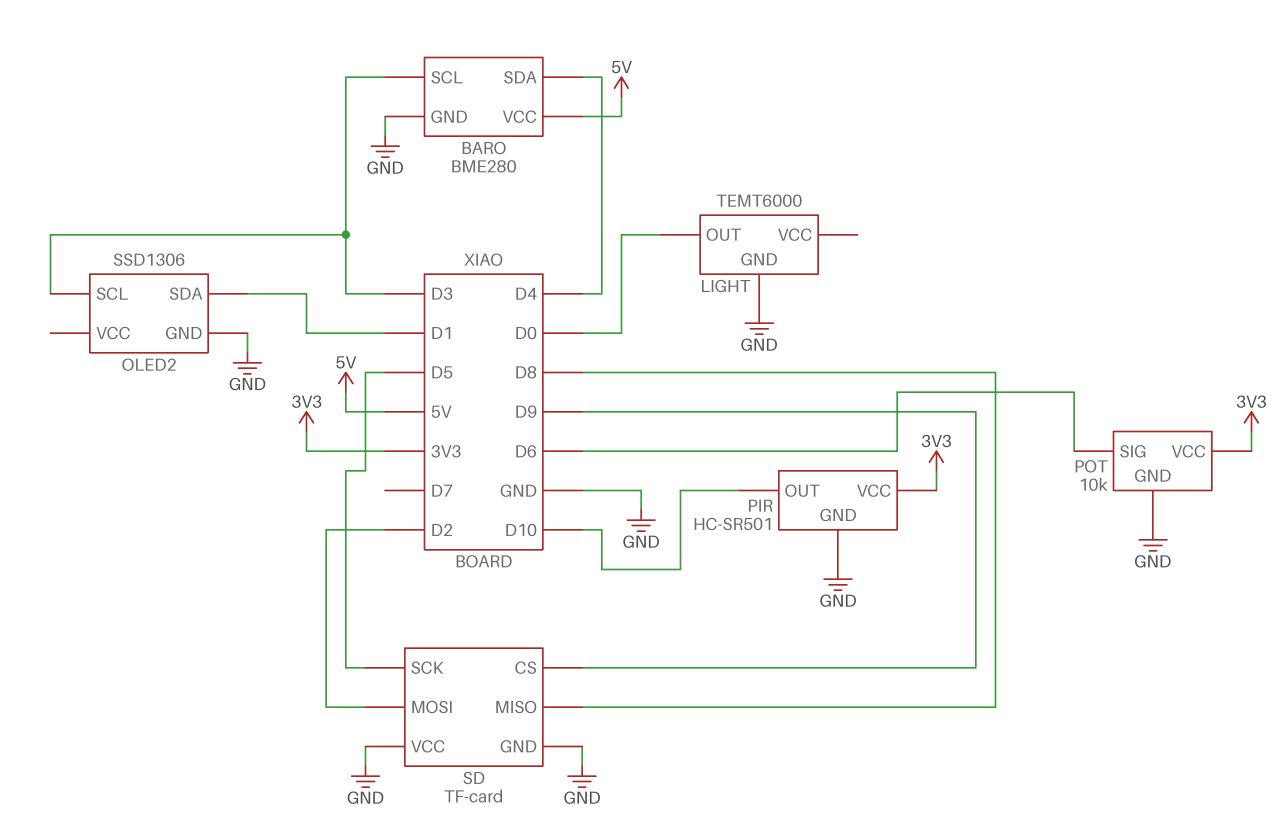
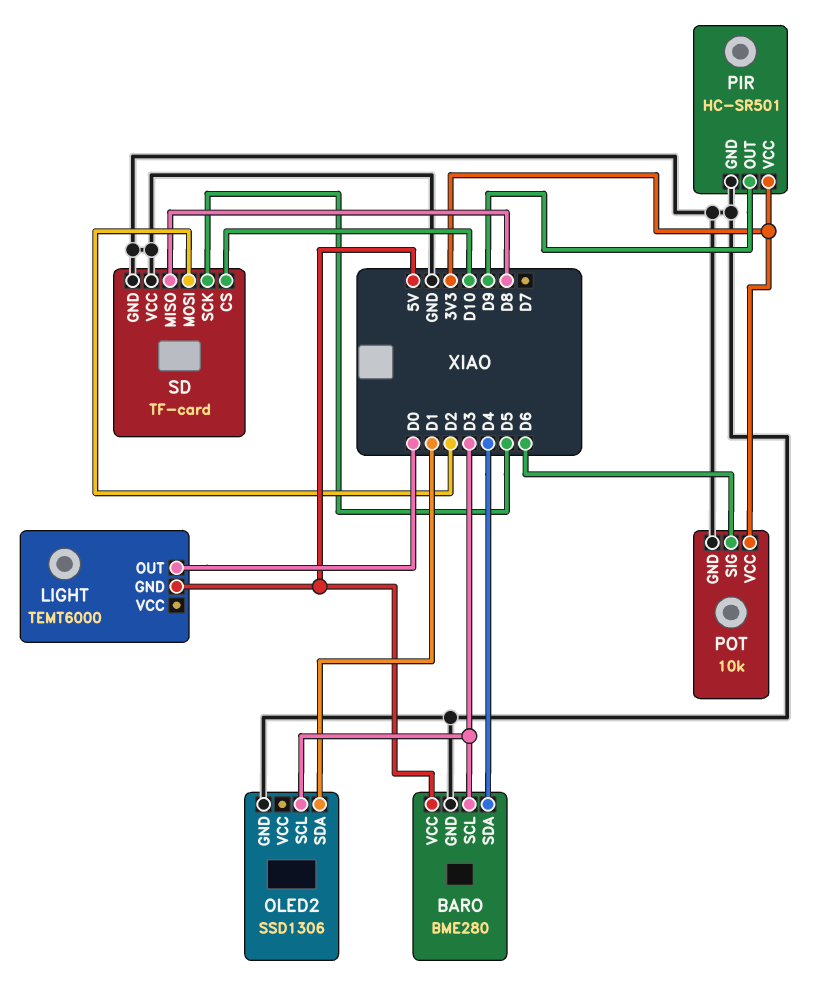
LIGHT pin GND: GND -> 5V
PIR pin OUT: D10 -> D9
SD pin CS: D9 -> D10

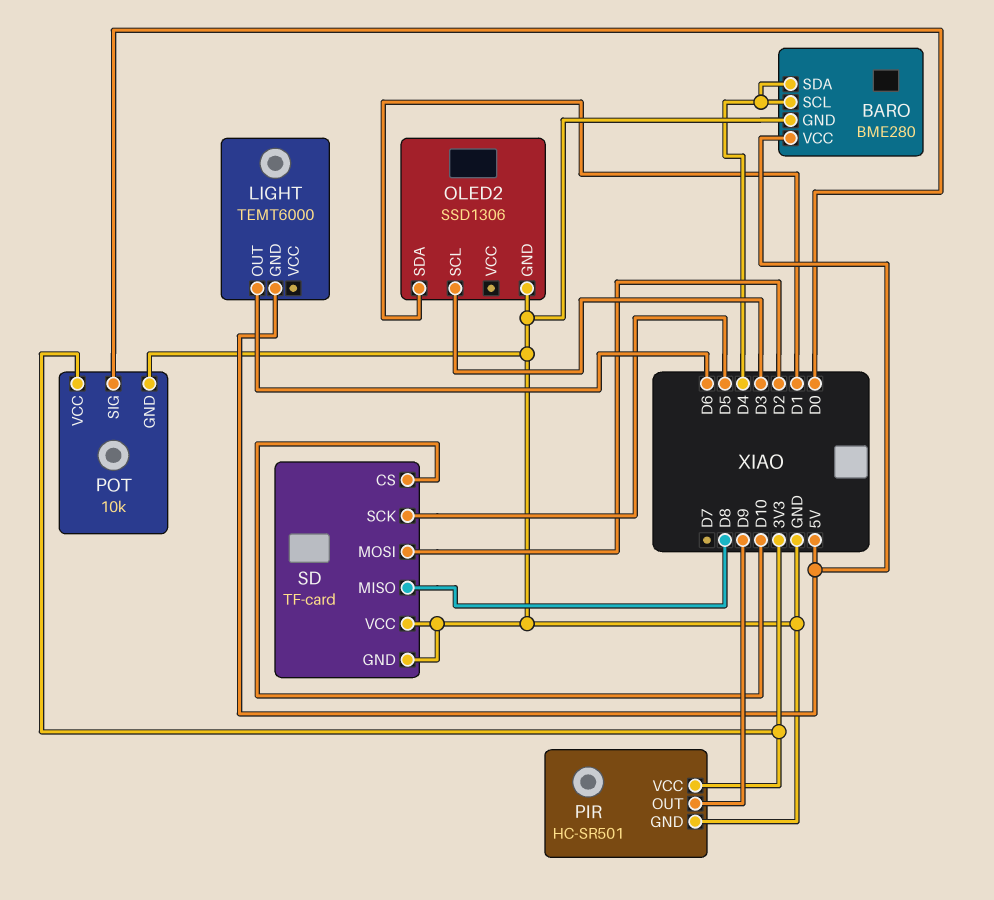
BARO pin SCL: D3 -> D4
LIGHT pin OUT: D0 -> D6
POT pin SIG: D6 -> D0

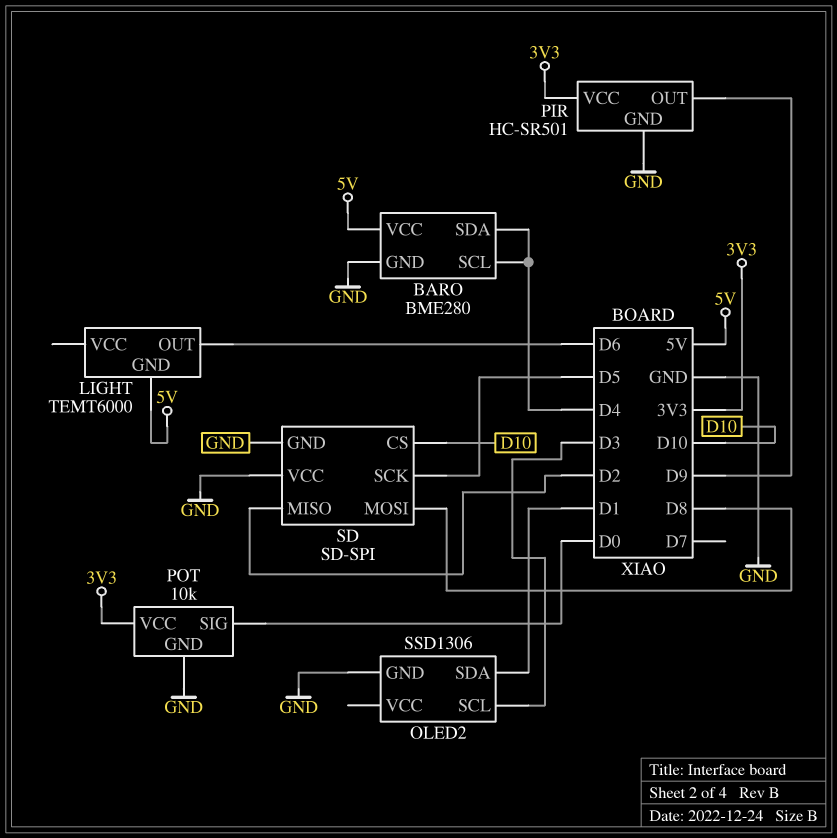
SD: TF-card -> SD-SPI
SD pin MISO: D8 -> D2
SD pin MOSI: D2 -> D8

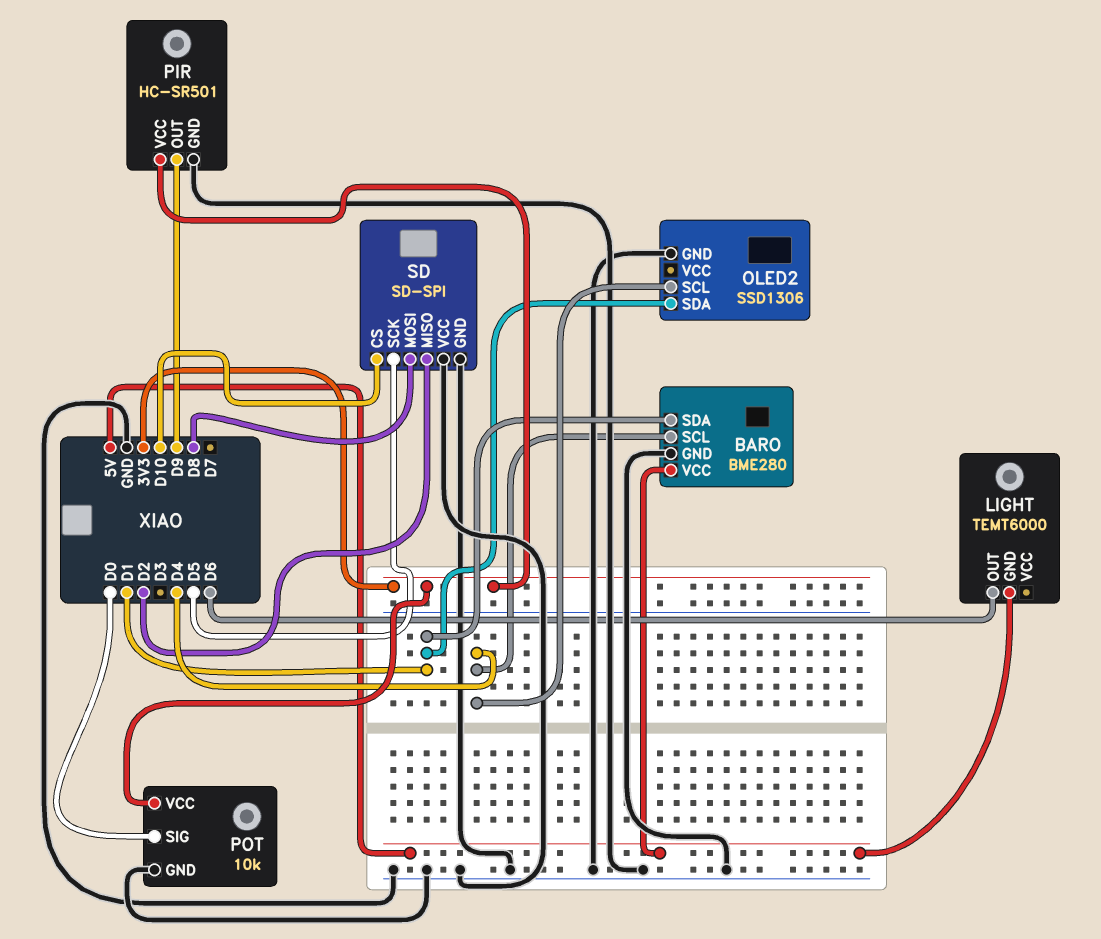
BARO pin SDA: D4 -> D1
OLED2 pin SCL: D3 -> D4

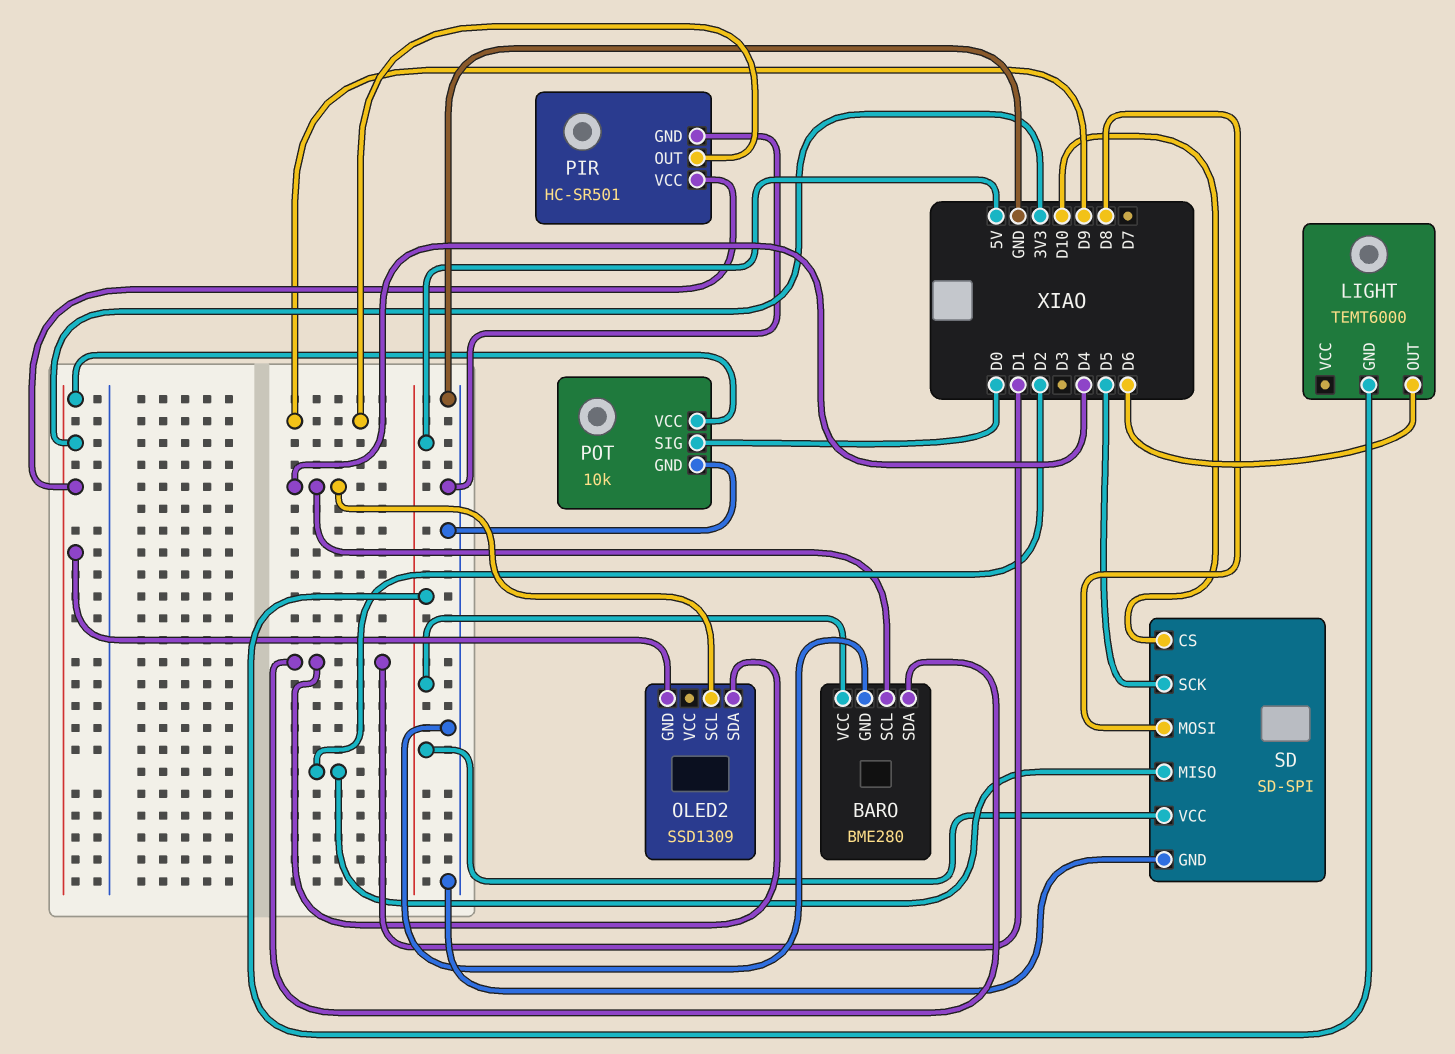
OLED2: SSD1306 -> SSD1309
OLED2 pin GND: GND -> 3V3
SD pin VCC: GND -> 5V

